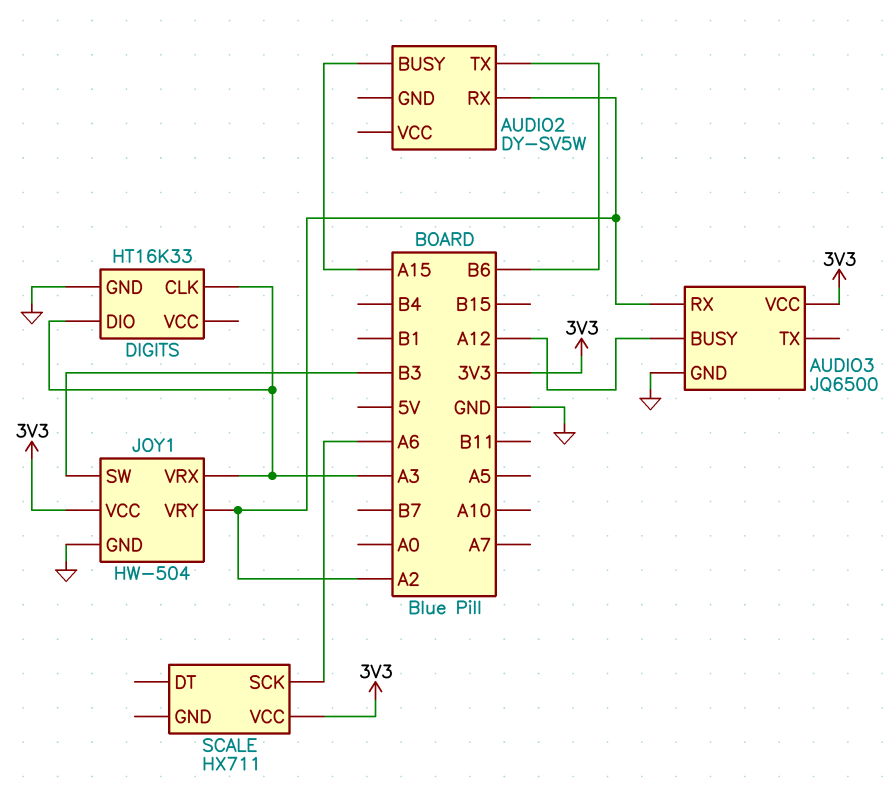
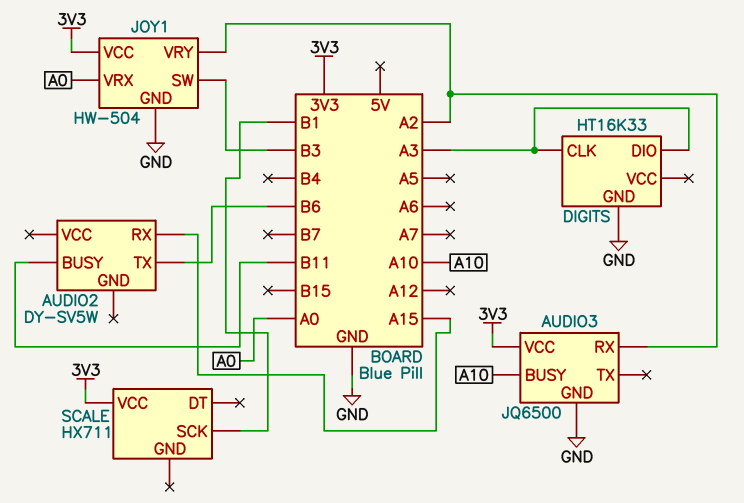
AUDIO2 pin BUSY: A15 -> B11
AUDIO2 pin RX: A2 -> A15
AUDIO3 pin BUSY: A12 -> A10
JOY1 pin VRX: A3 -> A0
SCALE pin SCK: A6 -> B1

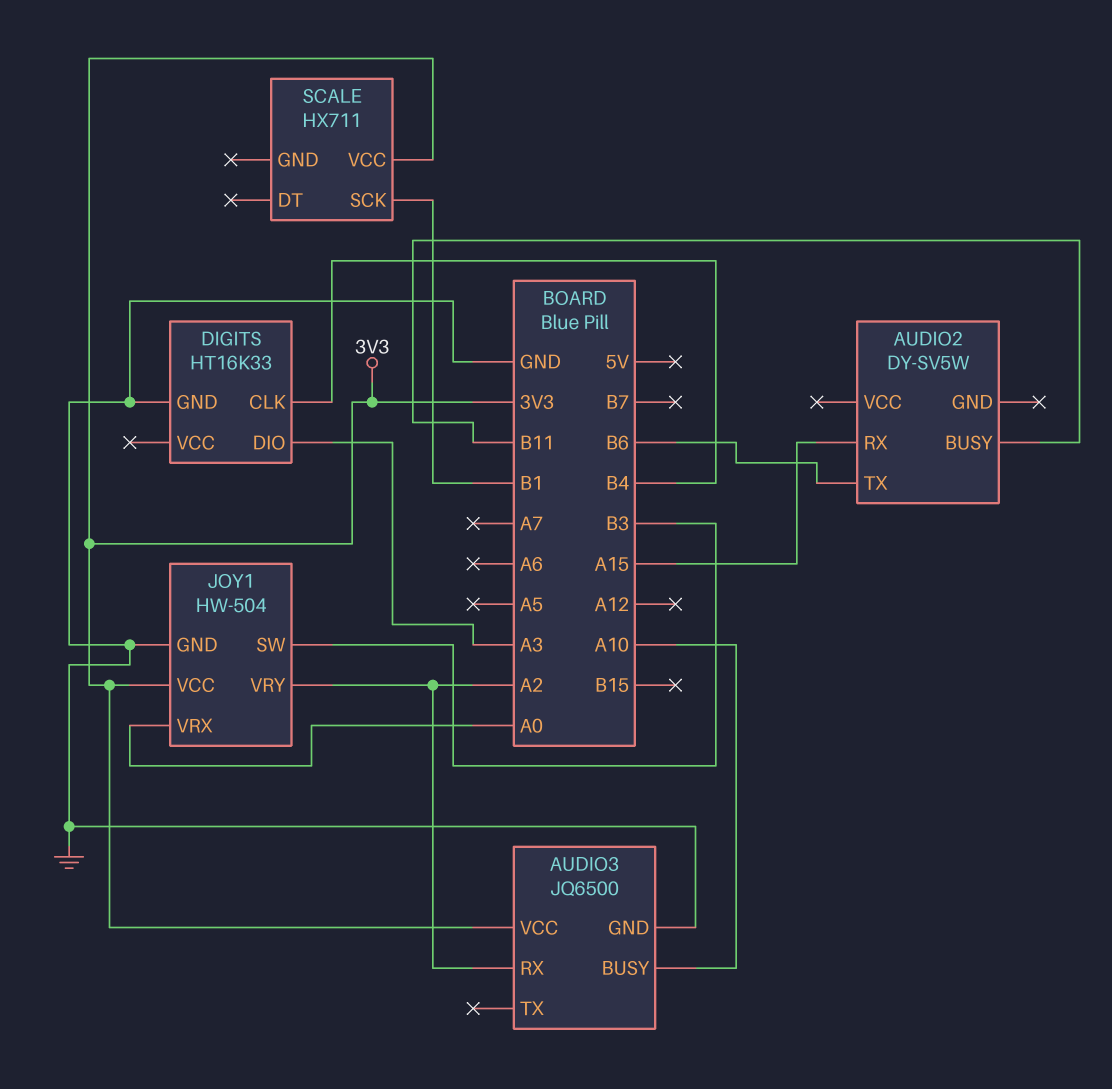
DIGITS pin CLK: A3 -> B4

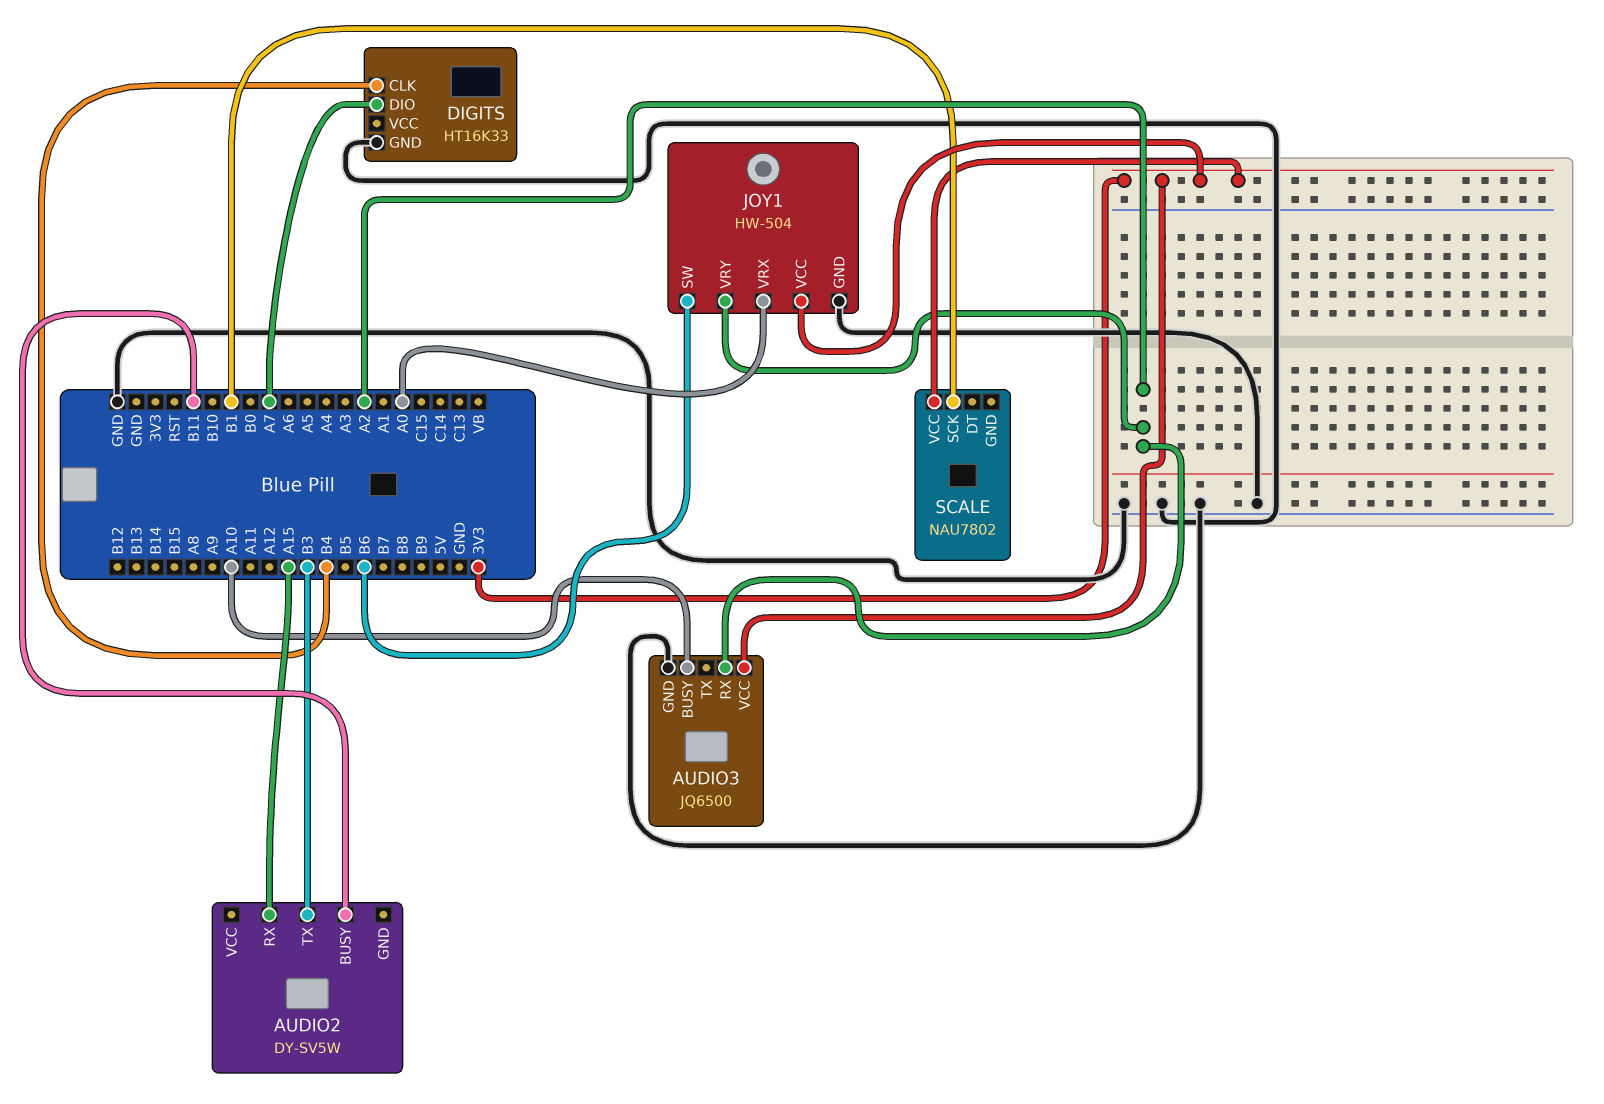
AUDIO2 pin TX: B6 -> B3
DIGITS pin DIO: A3 -> A7
JOY1 pin SW: B3 -> B6
SCALE: HX711 -> NAU7802

